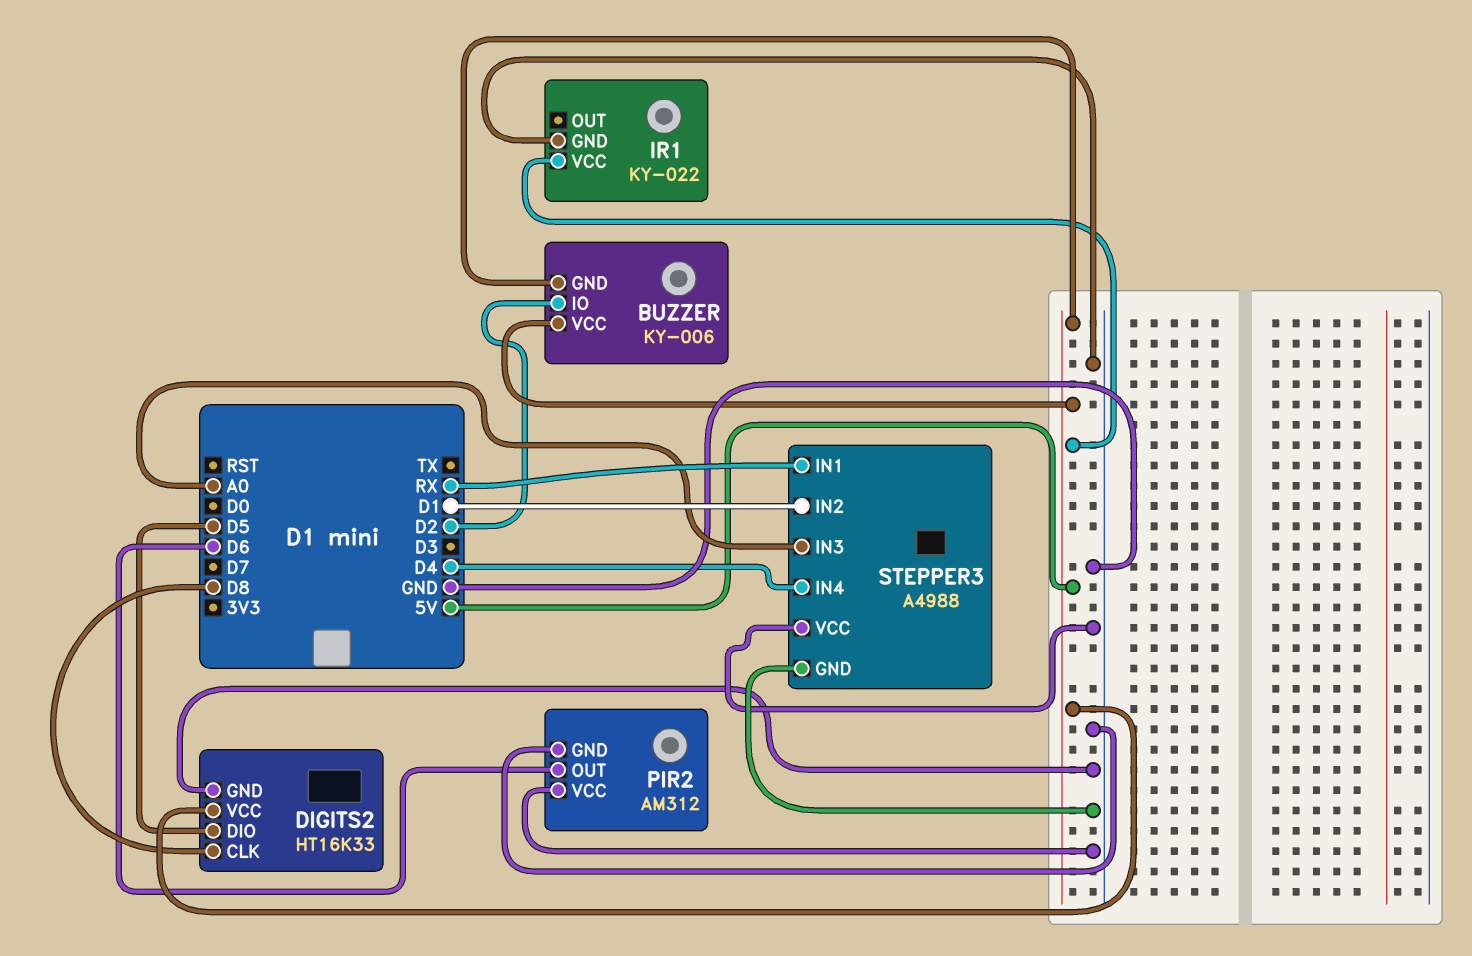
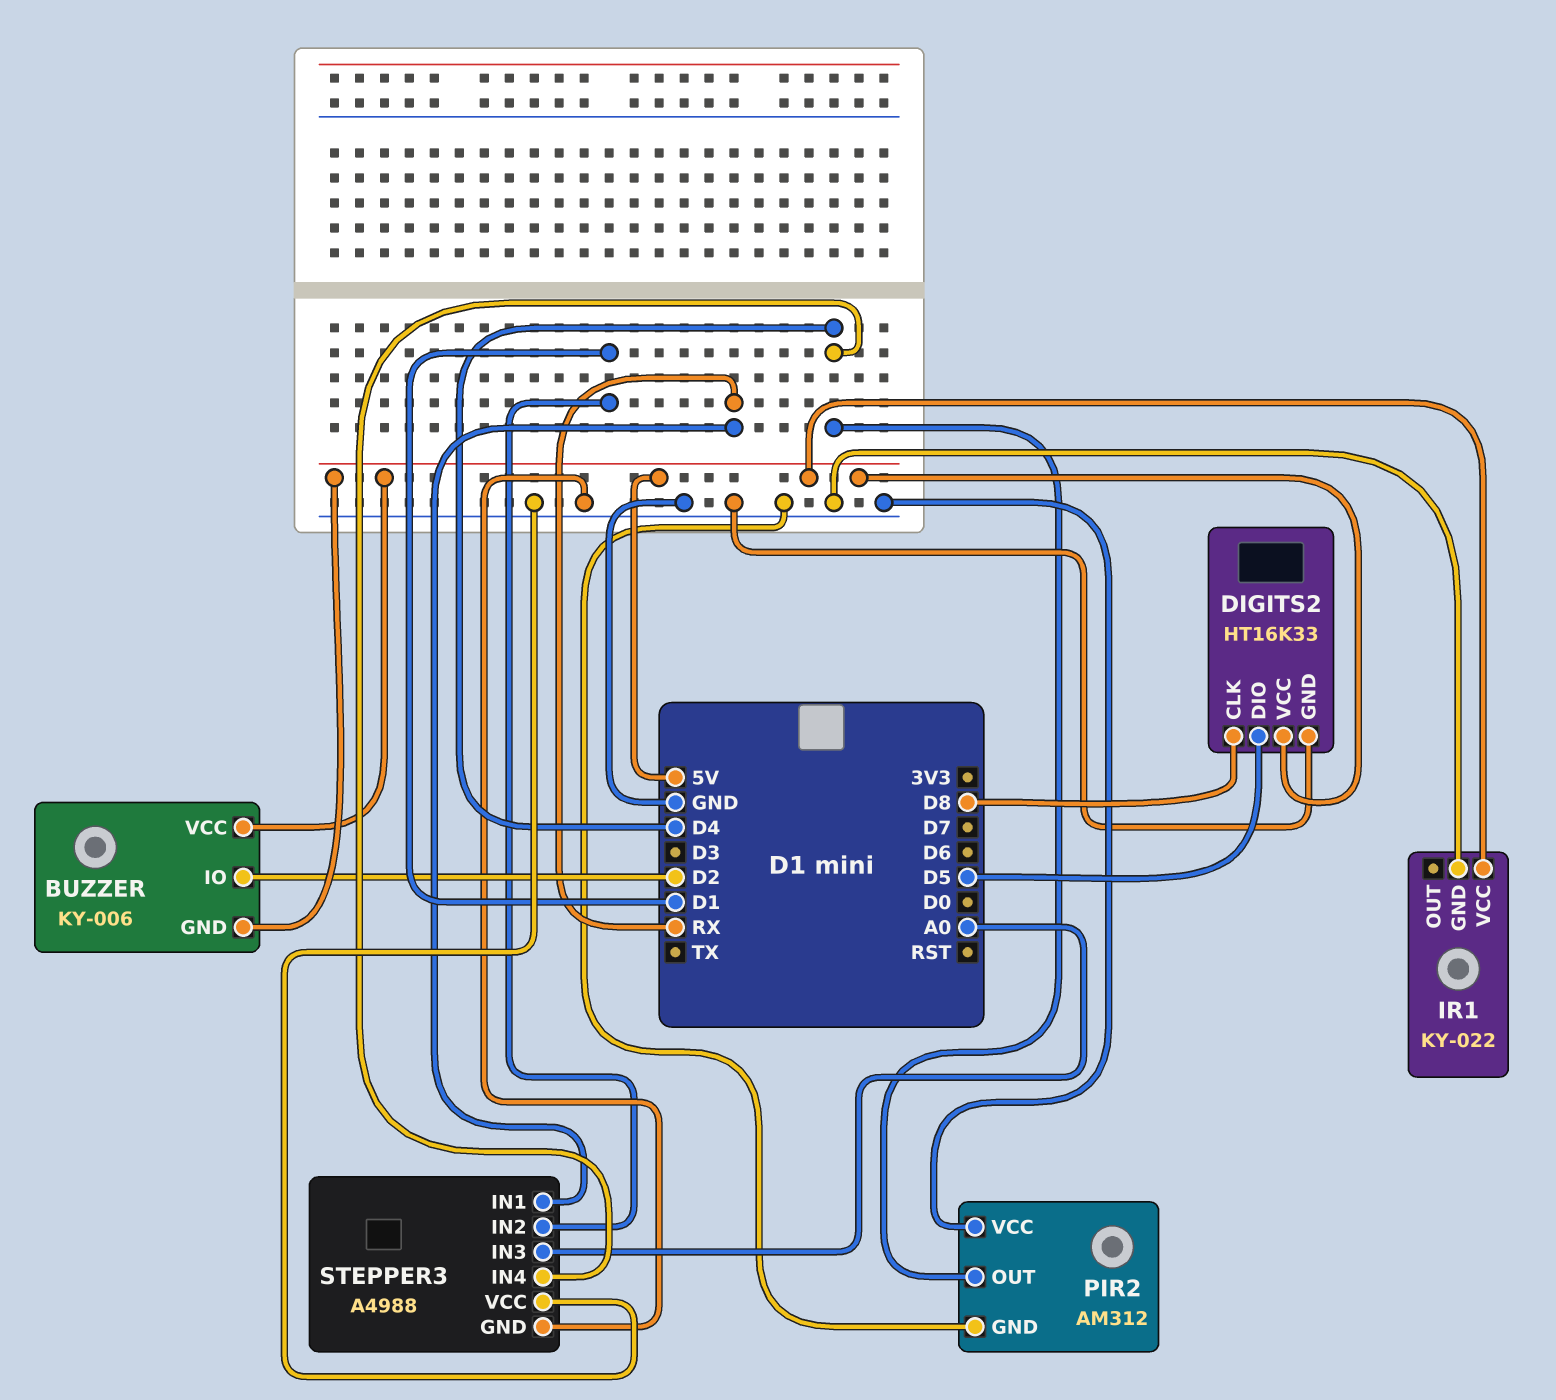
PIR2 pin OUT: D6 -> D4

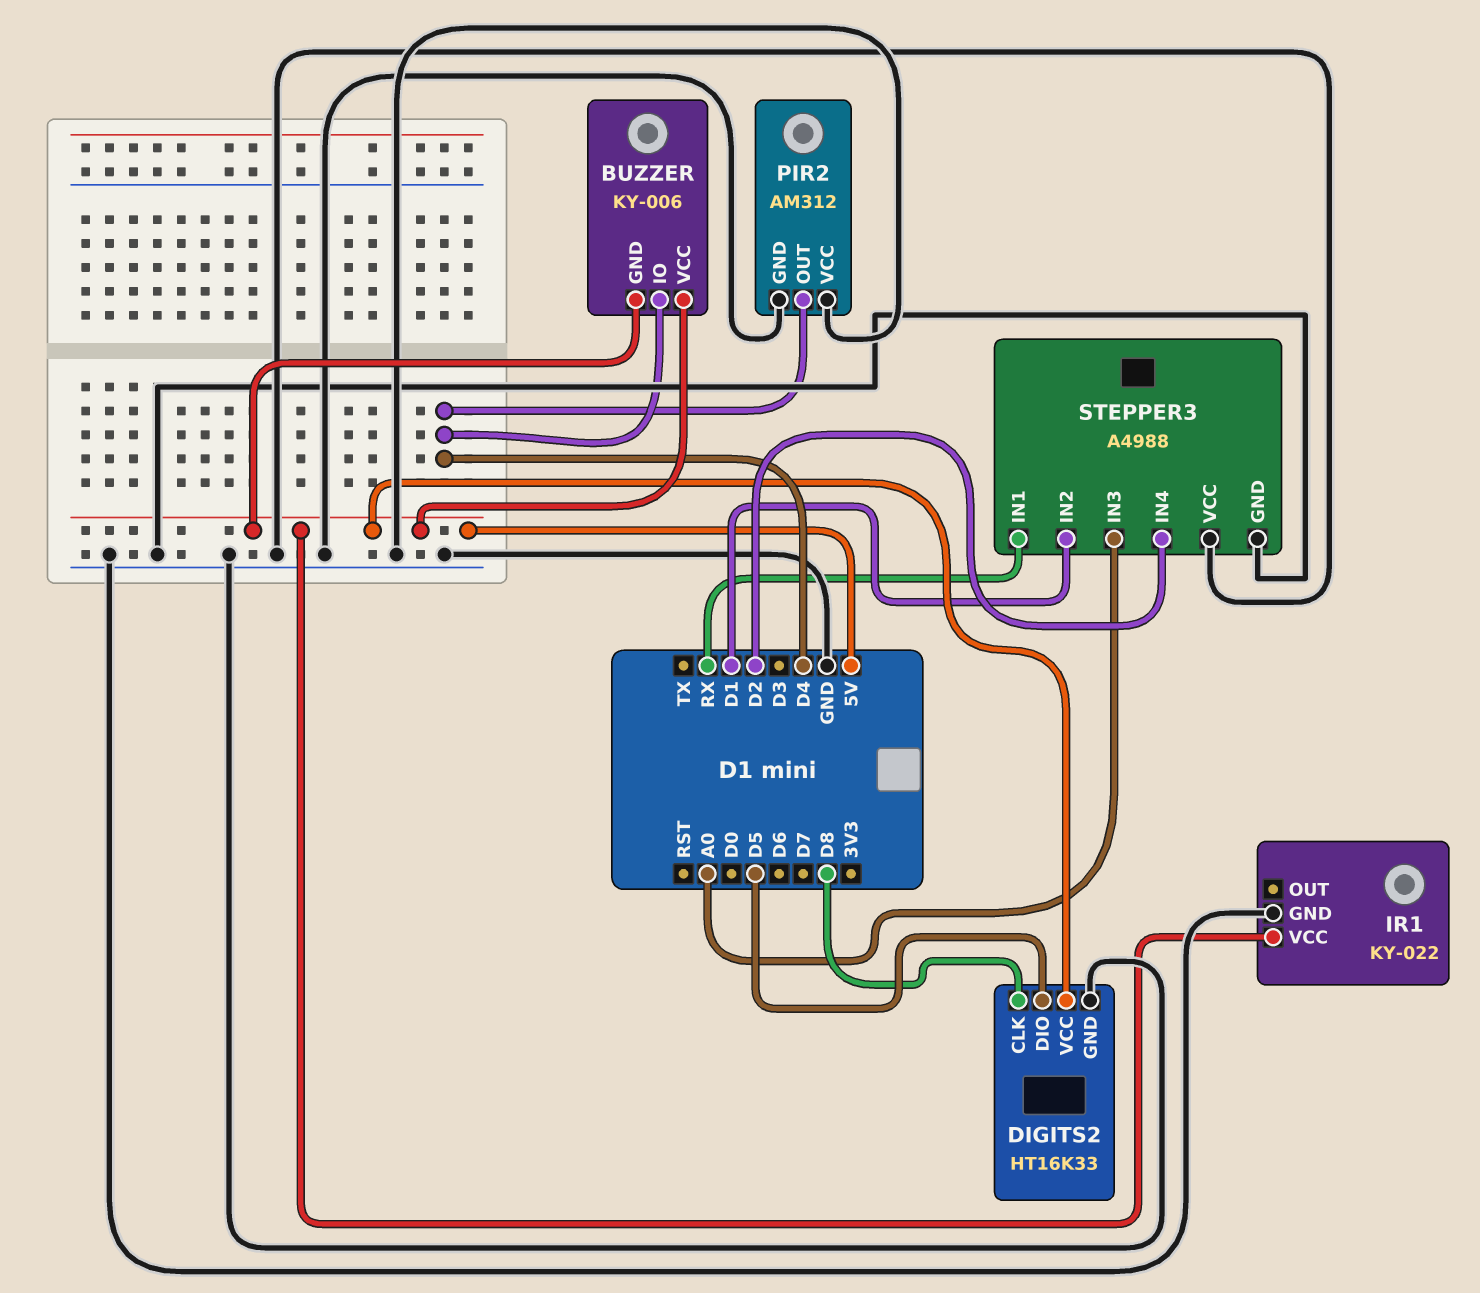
BUZZER pin IO: D2 -> D4
STEPPER3 pin IN4: D4 -> D2

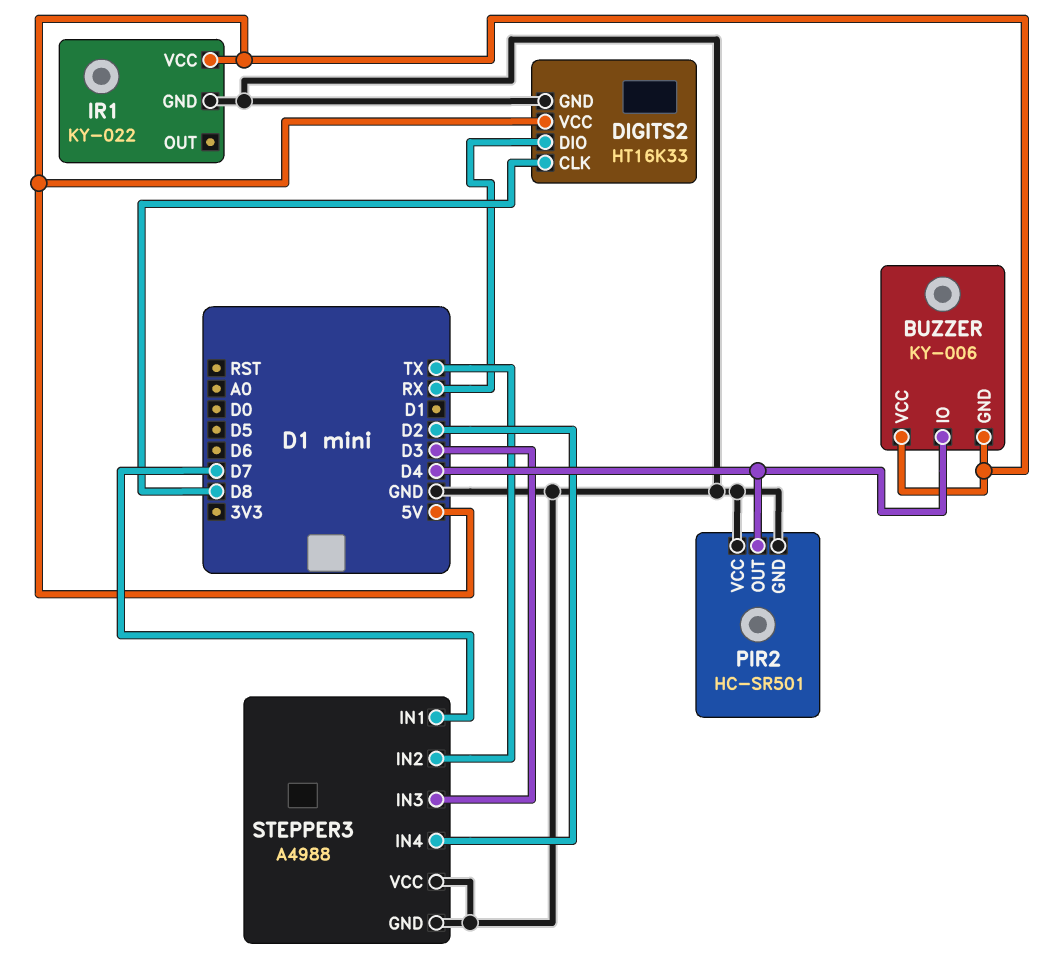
DIGITS2 pin DIO: D5 -> RX
PIR2: AM312 -> HC-SR501
STEPPER3 pin IN1: RX -> D7
STEPPER3 pin IN2: D1 -> TX
STEPPER3 pin IN3: A0 -> D3

